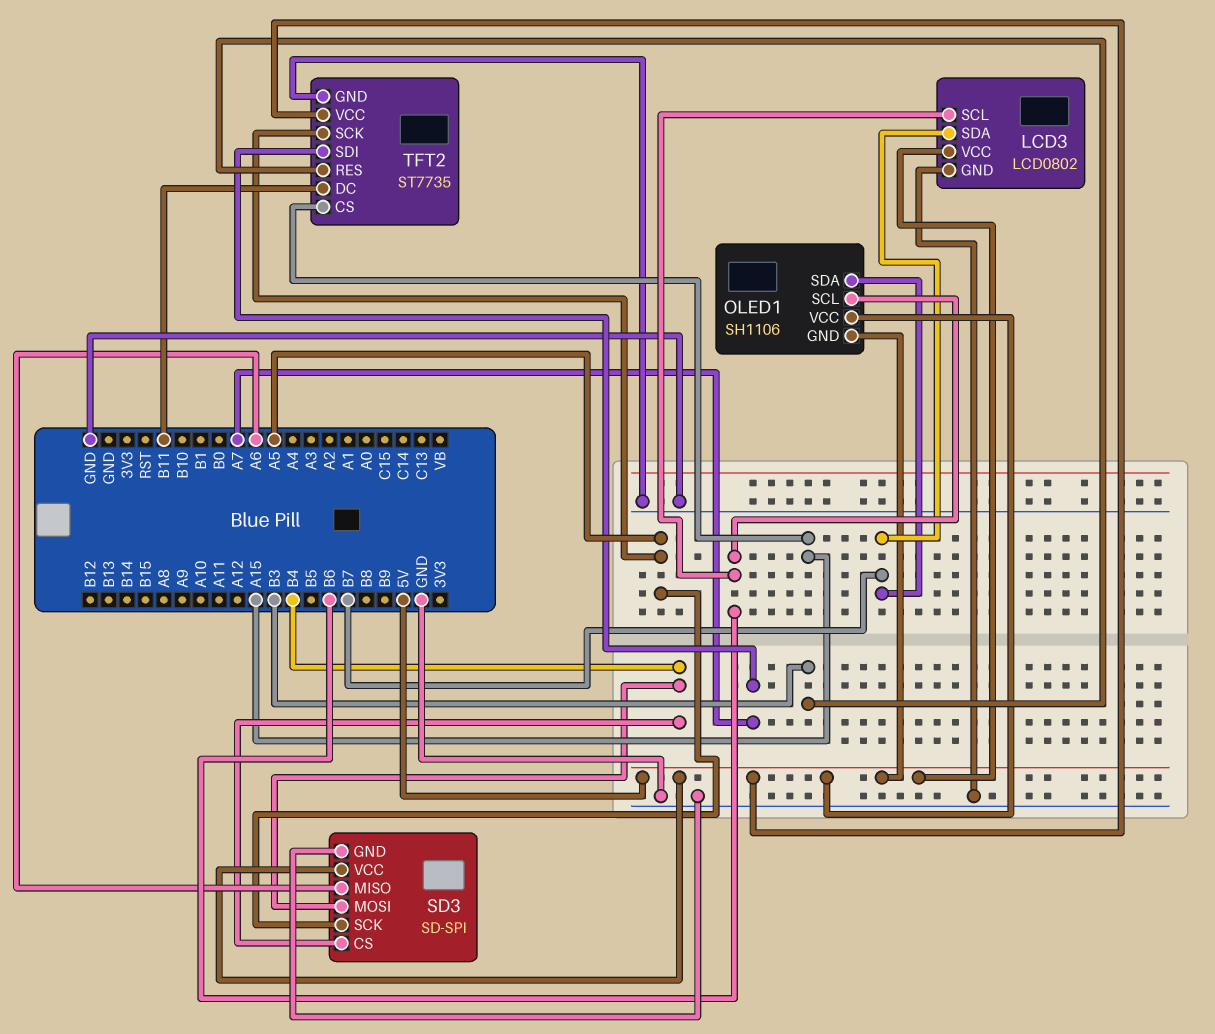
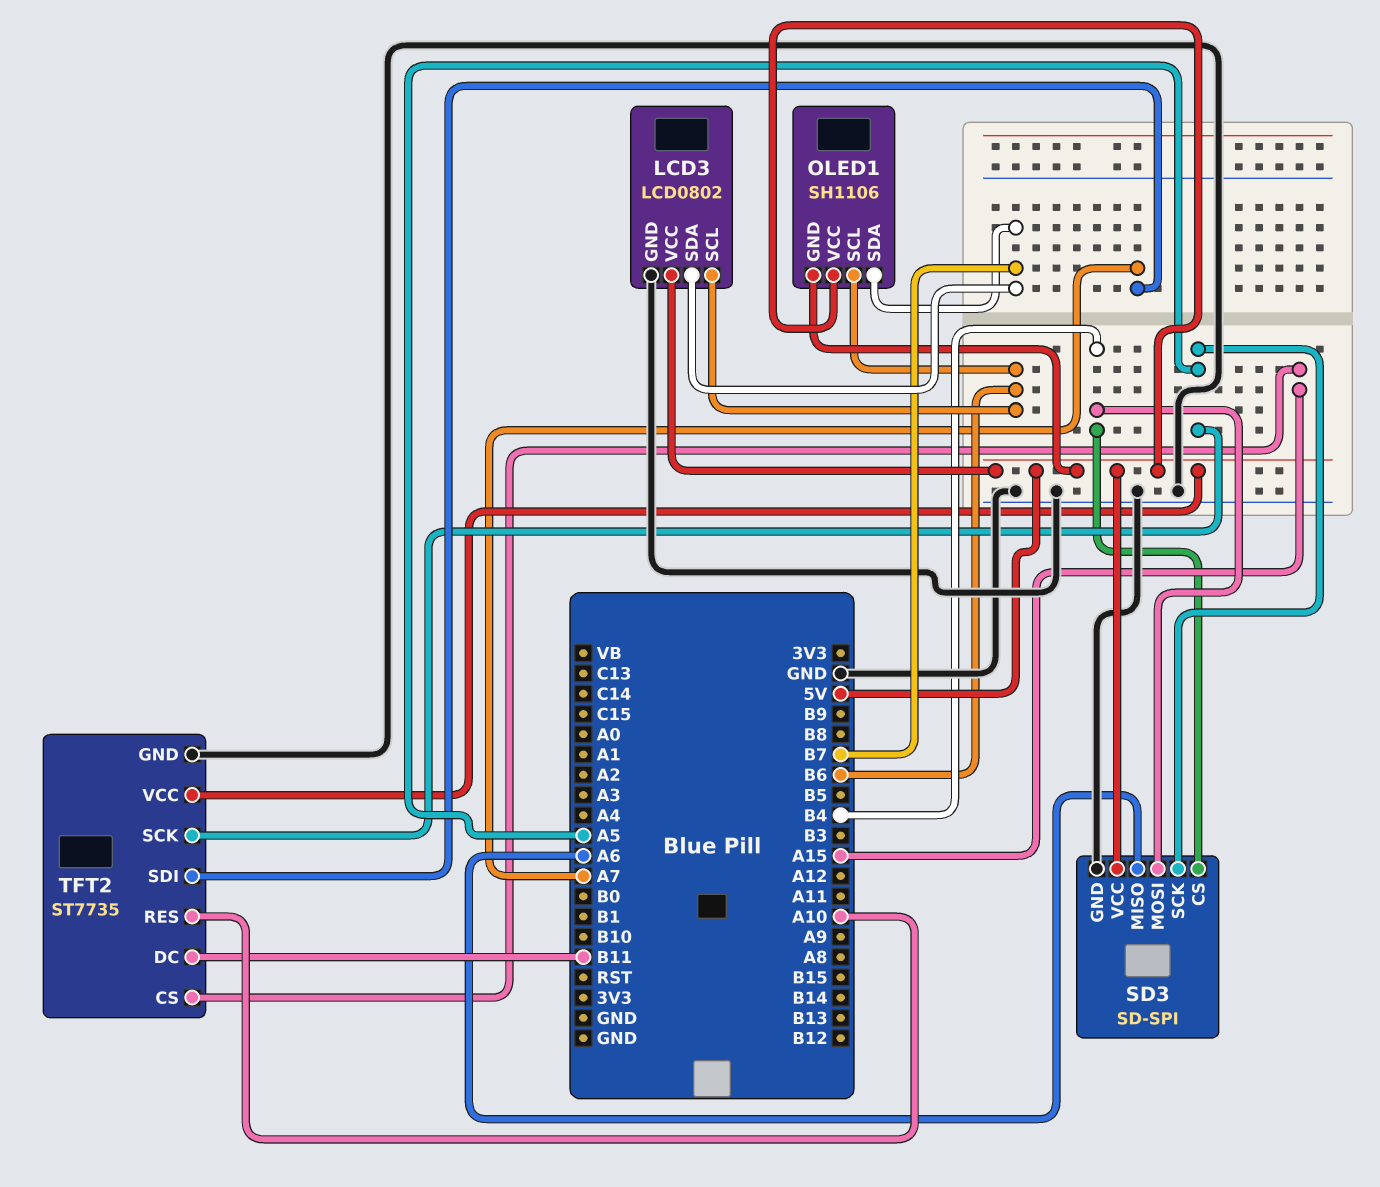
TFT2 pin RES: B3 -> A10

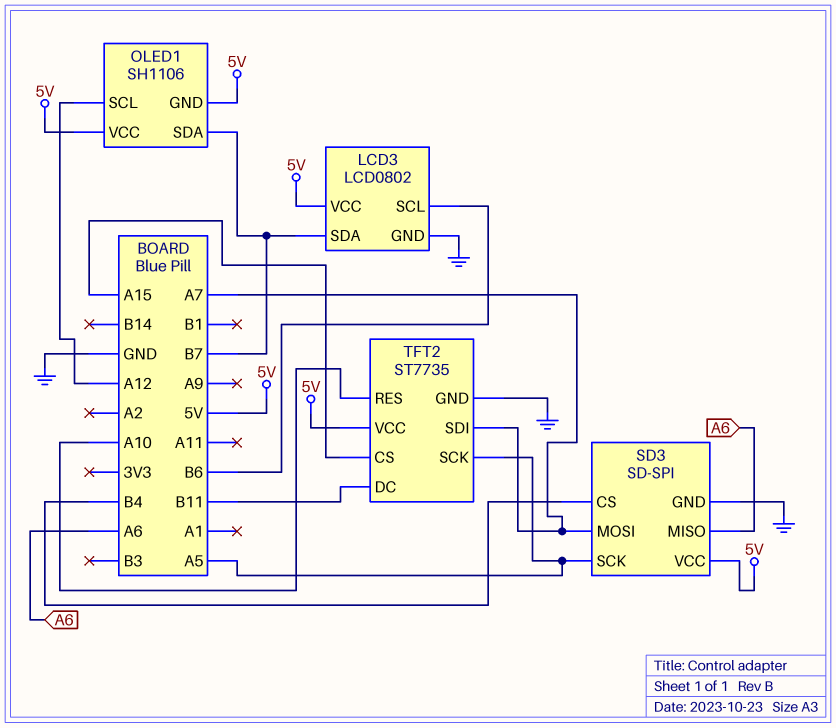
OLED1 pin SCL: B6 -> A12
SD3 pin MOSI: B4 -> A7

